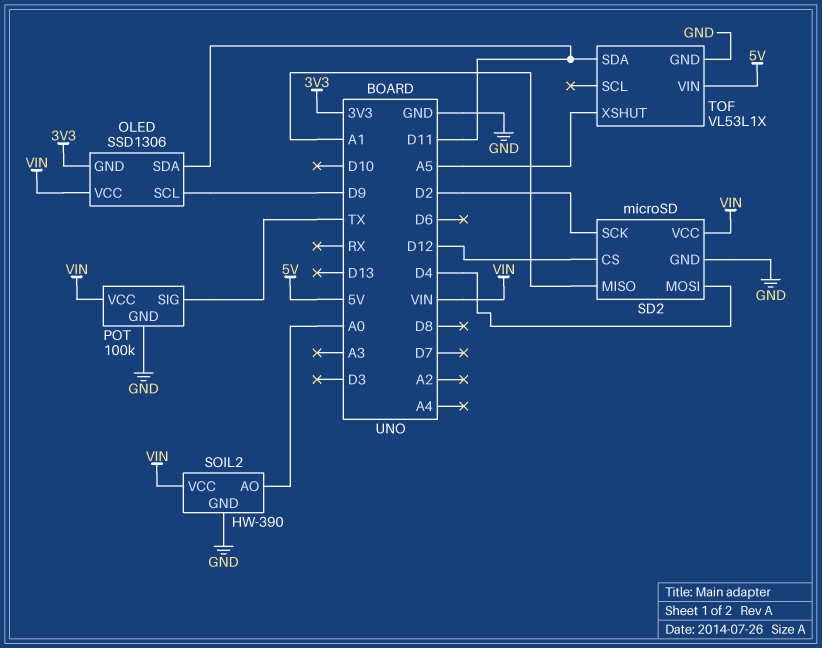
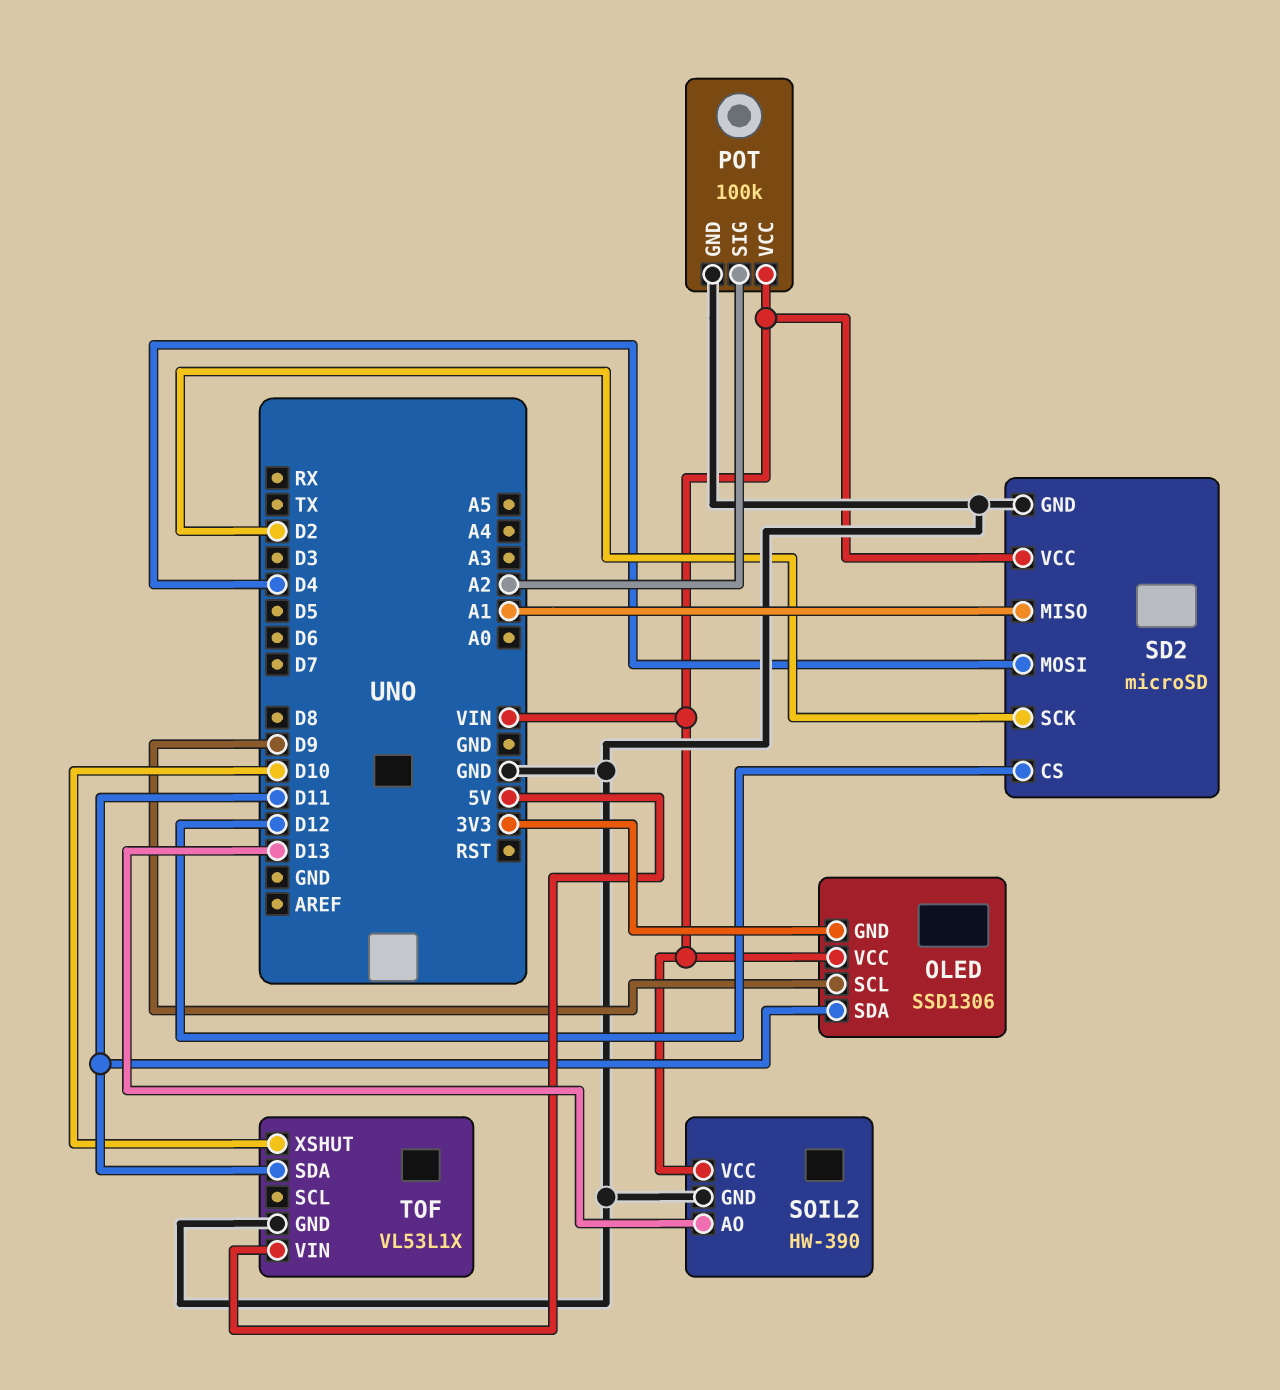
POT pin SIG: TX -> A2
SOIL2 pin AO: A0 -> D13
TOF pin XSHUT: A5 -> D10

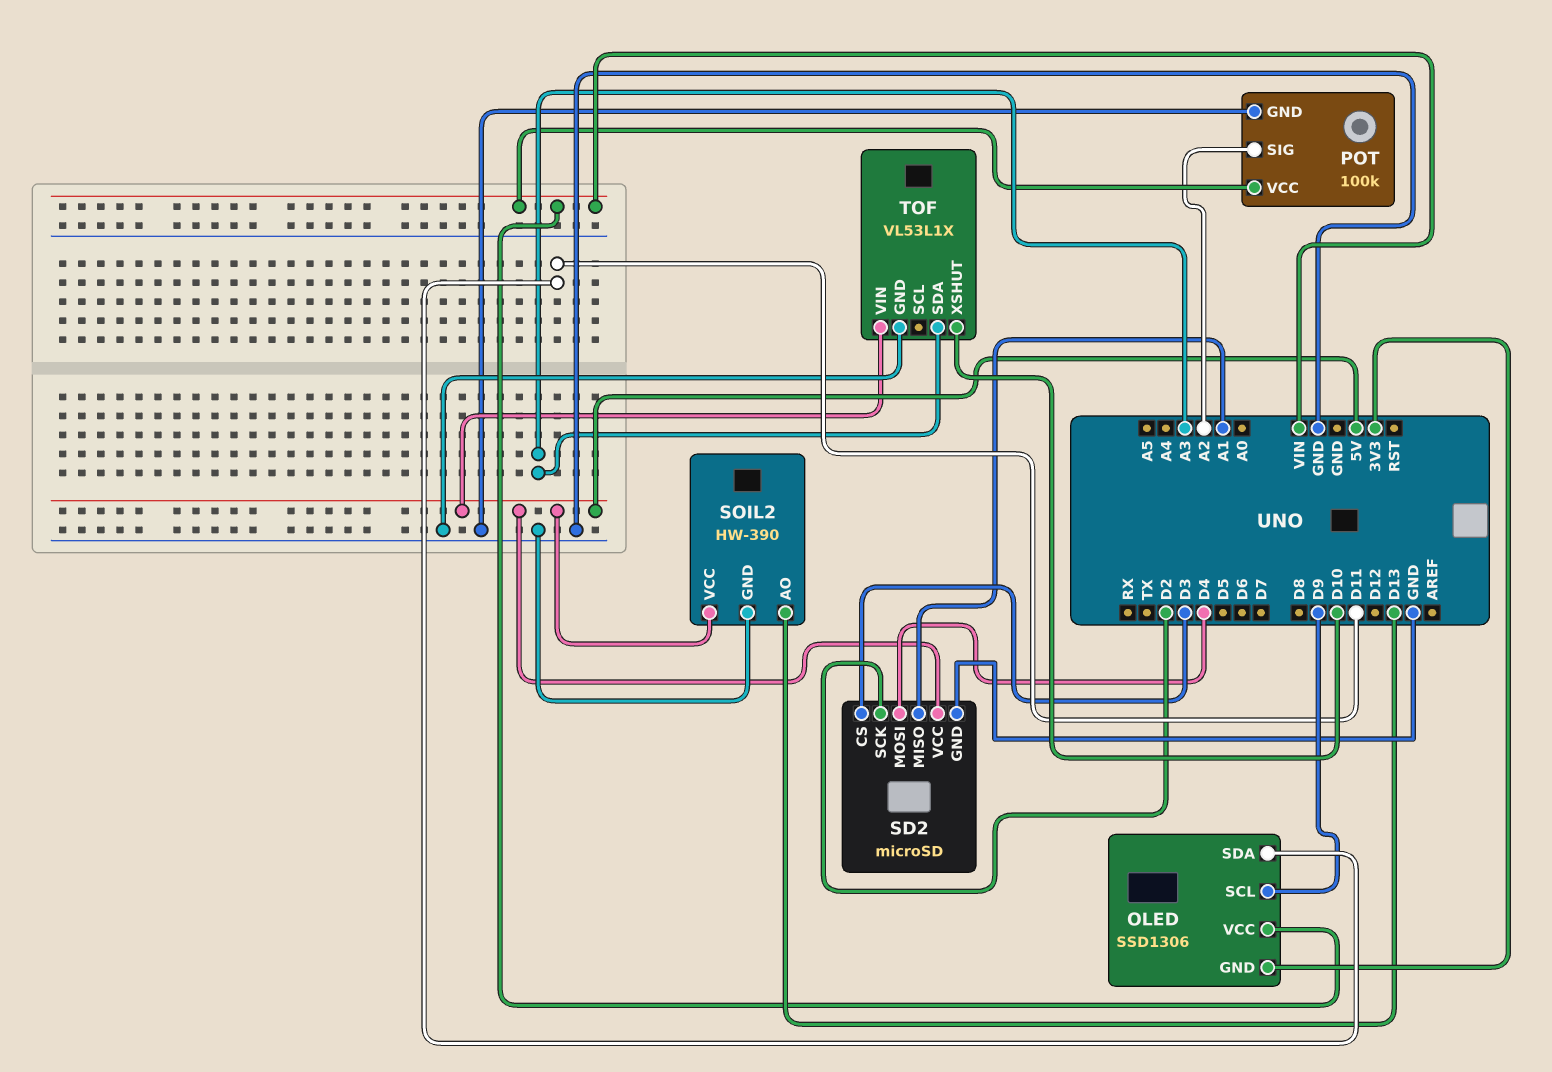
SD2 pin CS: D12 -> D3
SD2 pin VCC: VIN -> 5V
SOIL2 pin VCC: VIN -> 5V
TOF pin SDA: D11 -> A3

